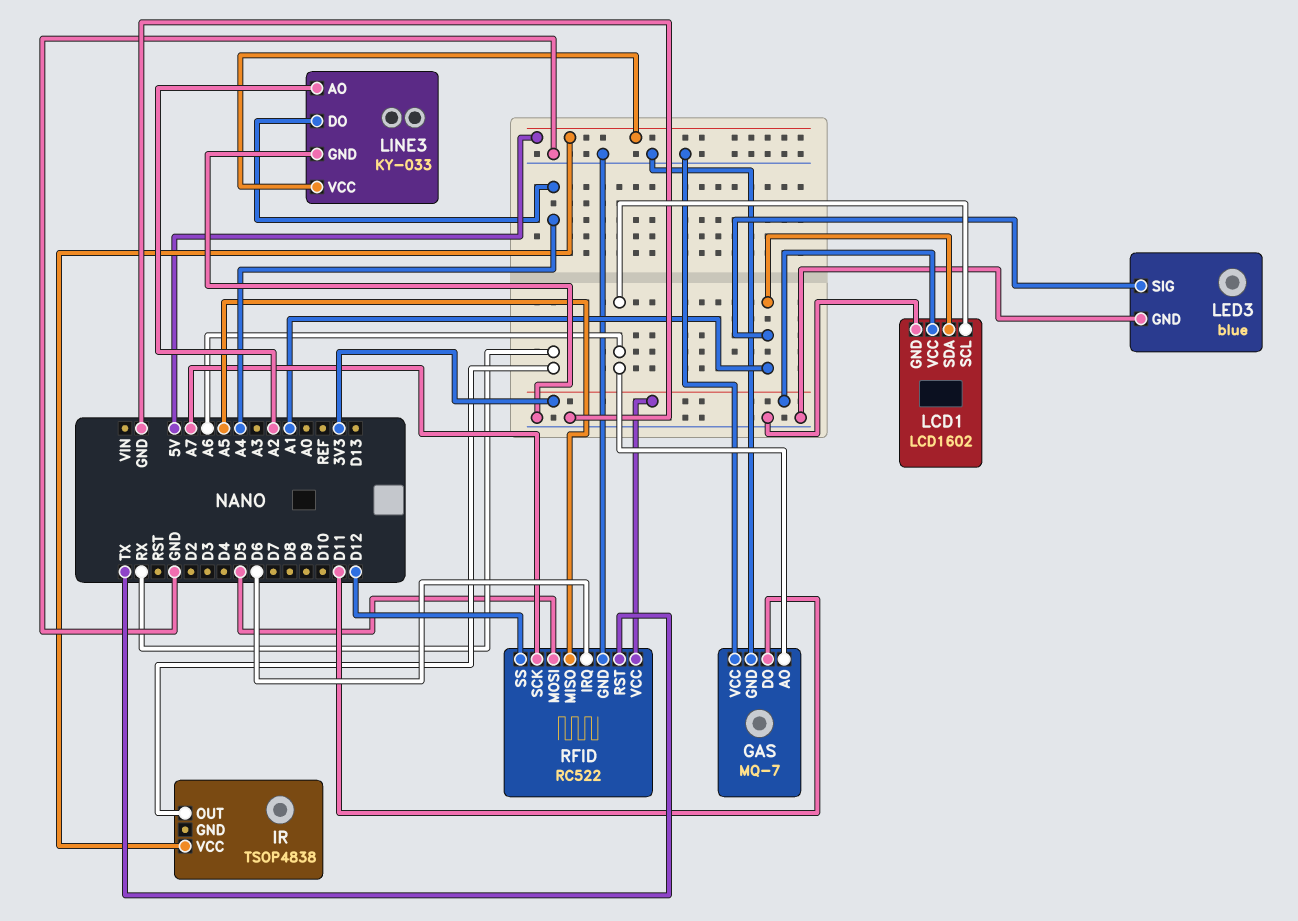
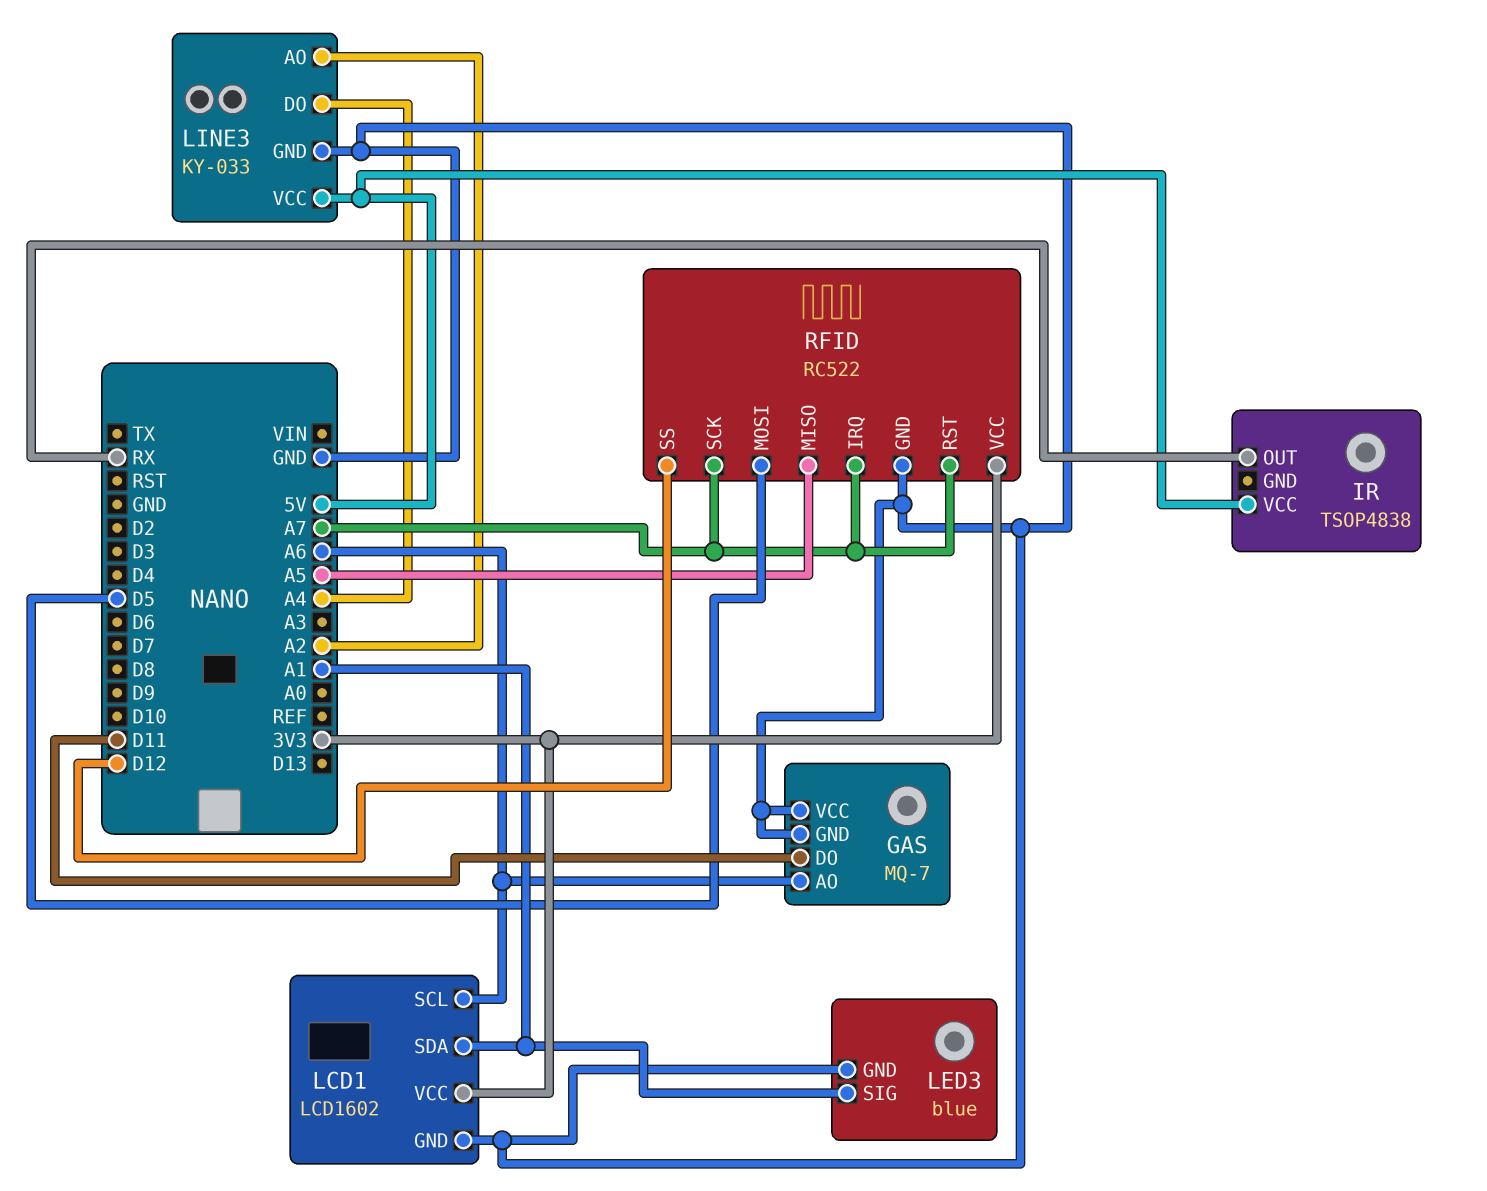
RFID pin IRQ: D6 -> A7
RFID pin RST: TX -> A7

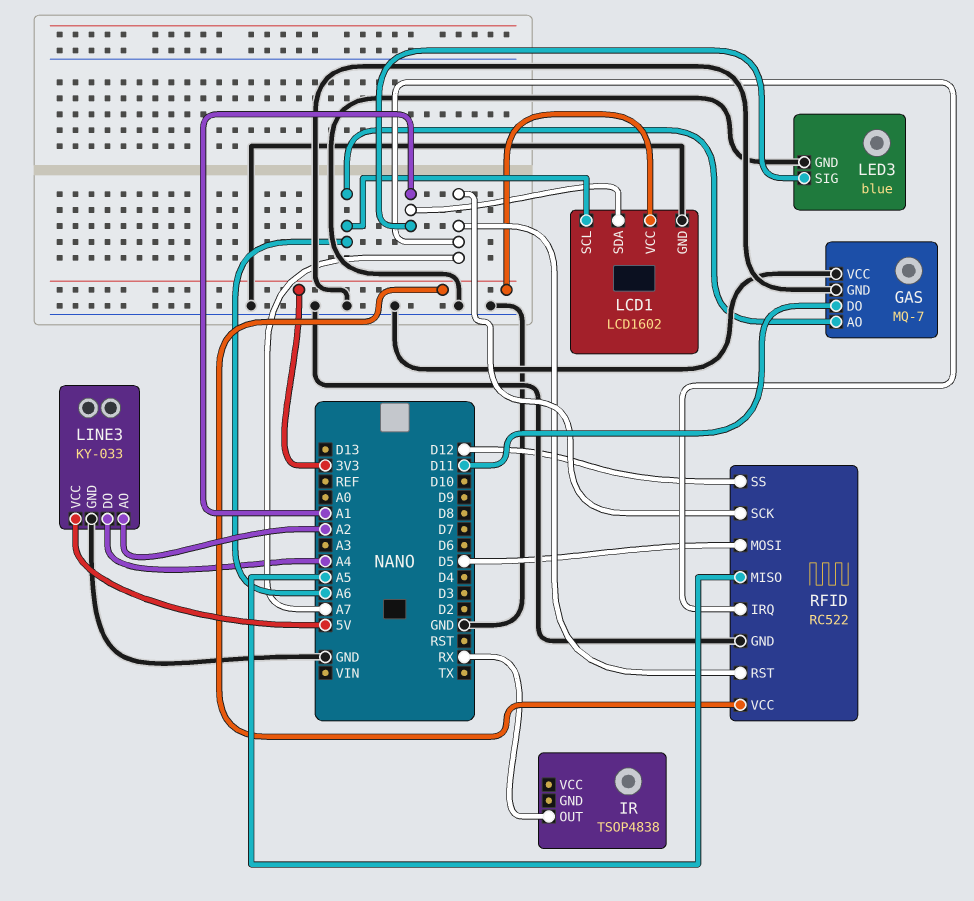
IR pin VCC: 5V -> none

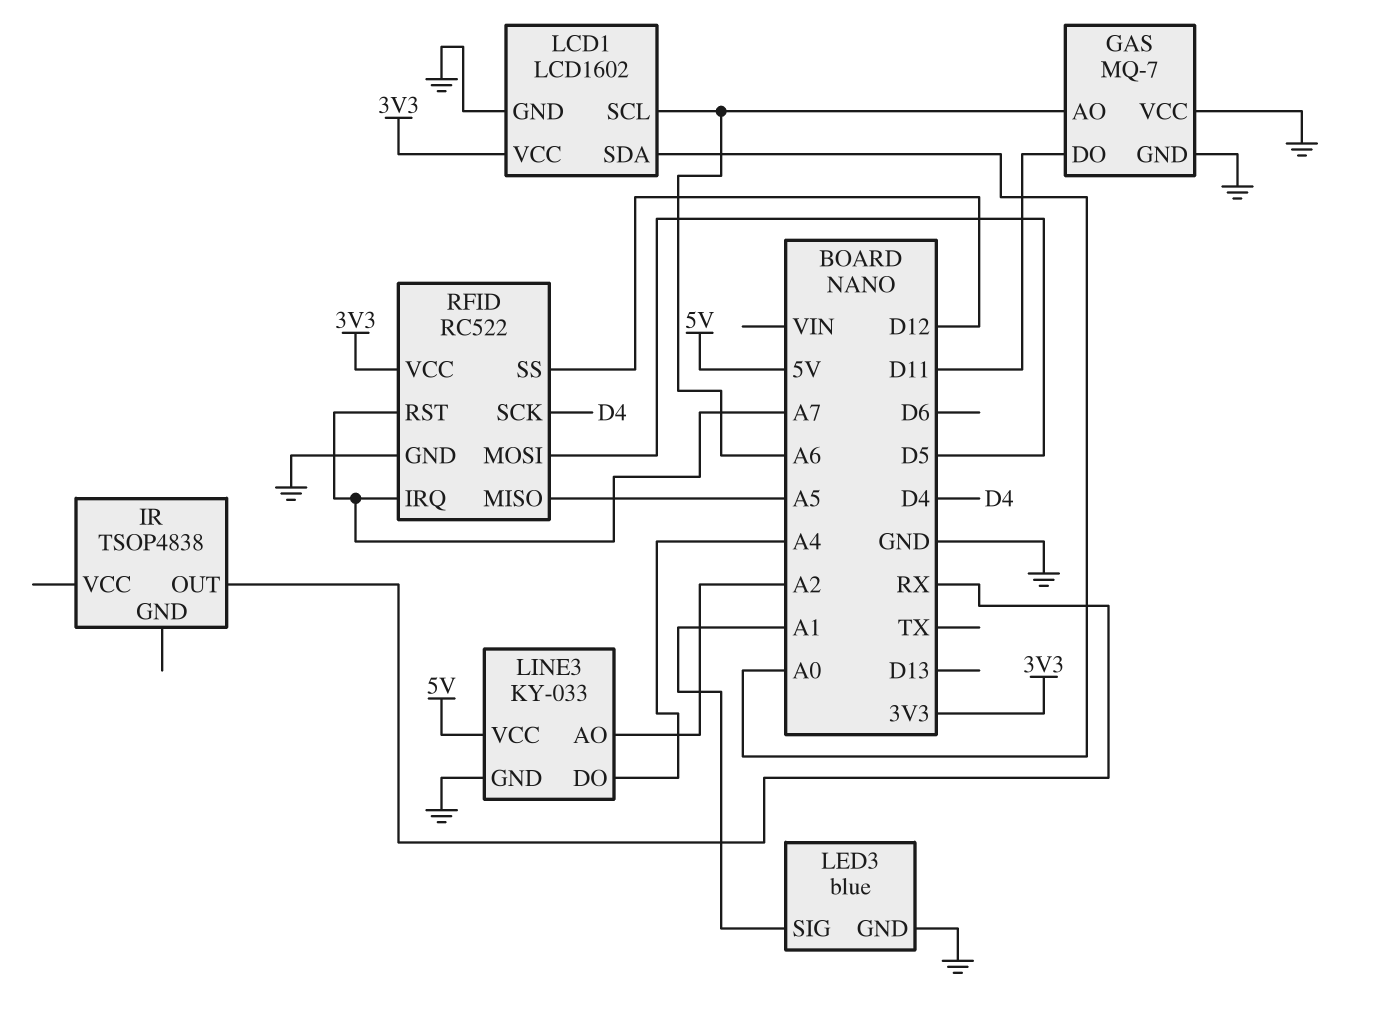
LCD1 pin SDA: A1 -> A0
RFID pin SCK: A7 -> D4

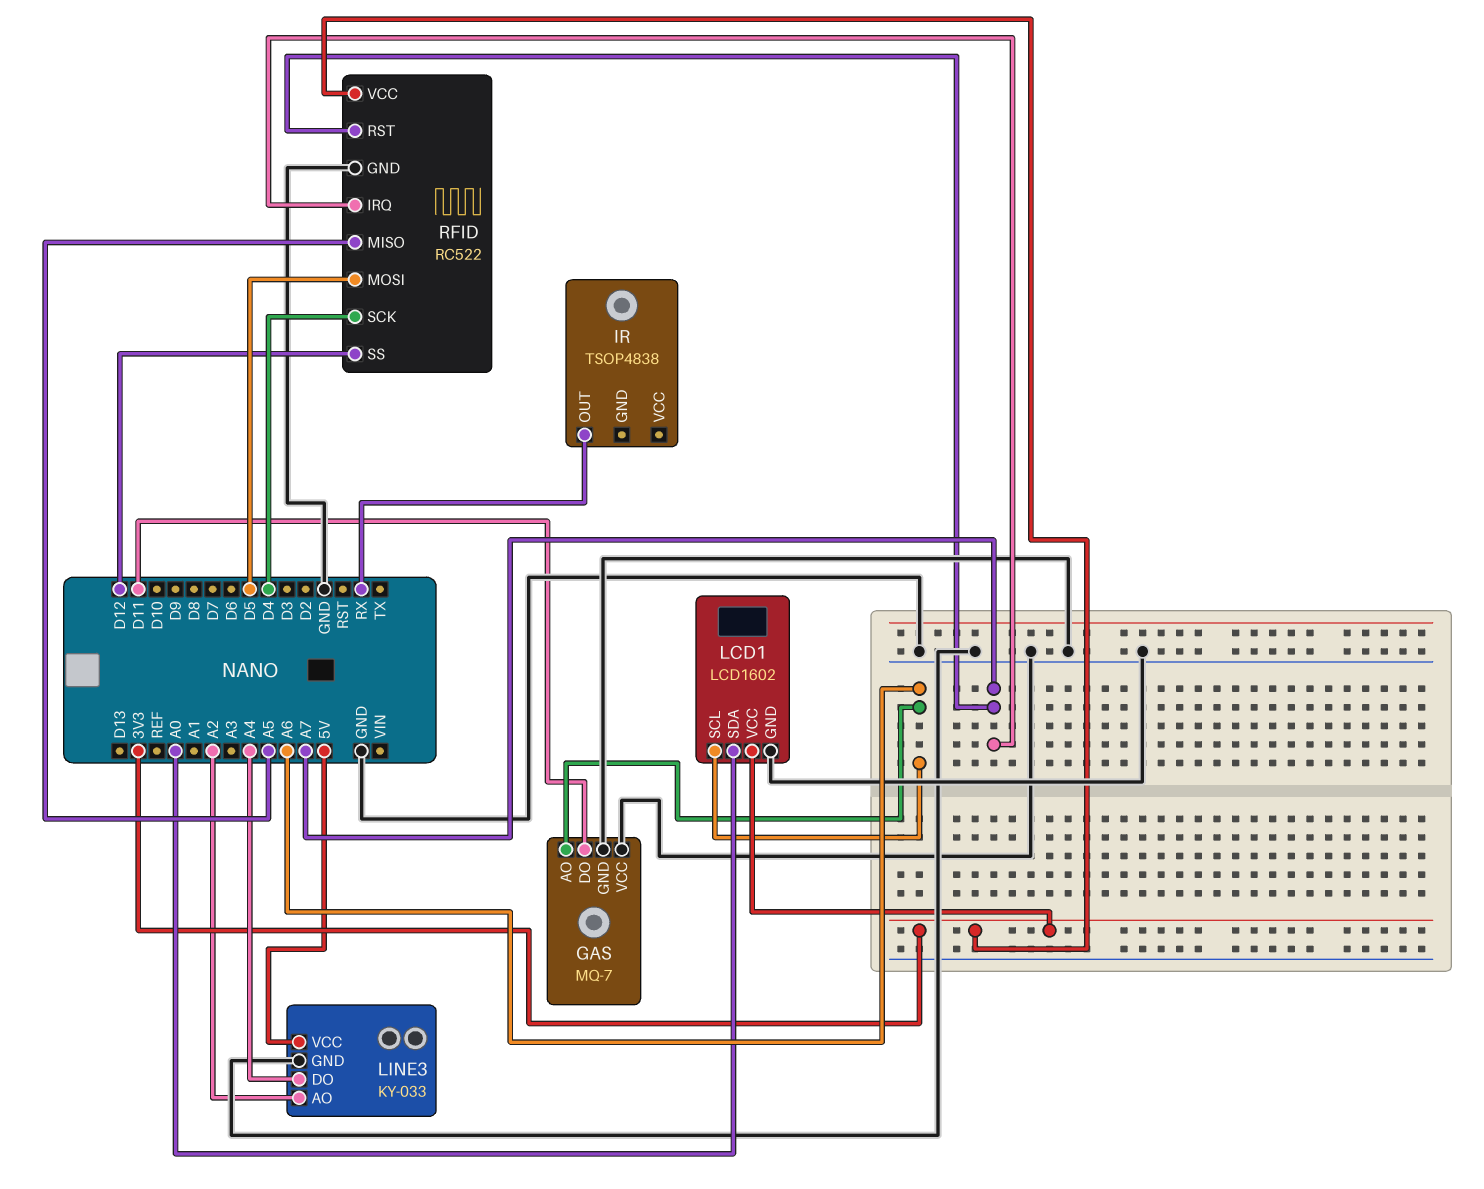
LED3: blue -> none
LED3 pin GND: GND -> none
LED3 pin SIG: A1 -> none

